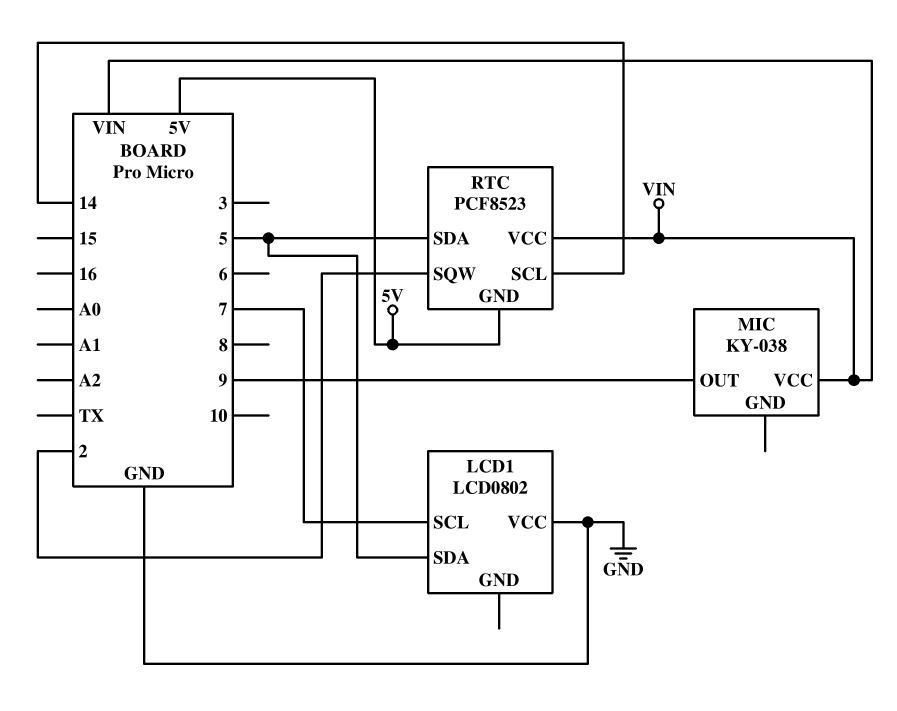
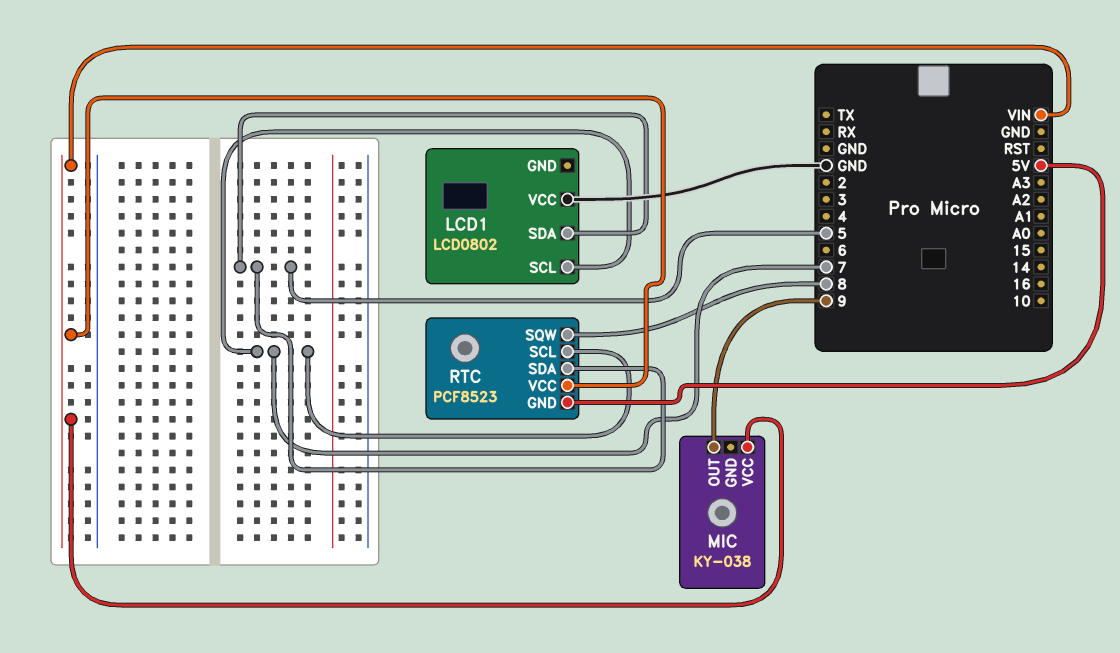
RTC pin SCL: 14 -> 7
RTC pin SQW: 2 -> 8

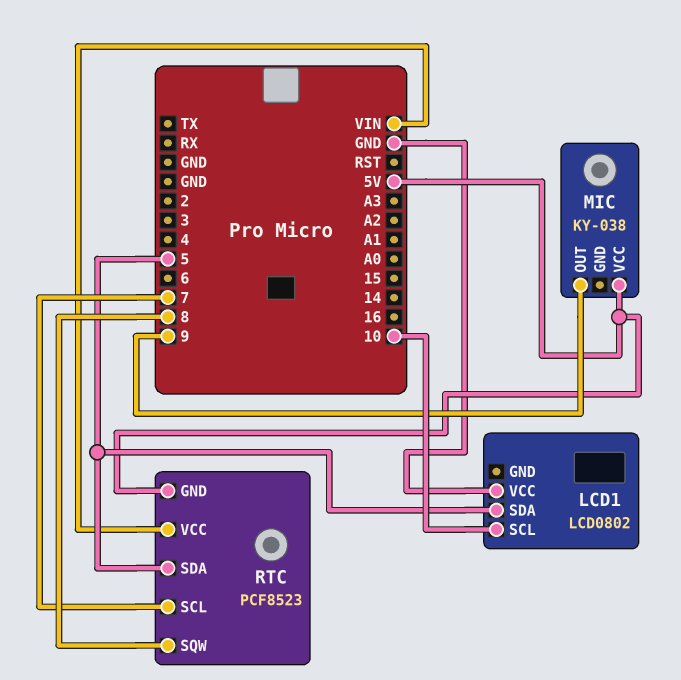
LCD1 pin SCL: 7 -> 10
MIC pin VCC: VIN -> 5V

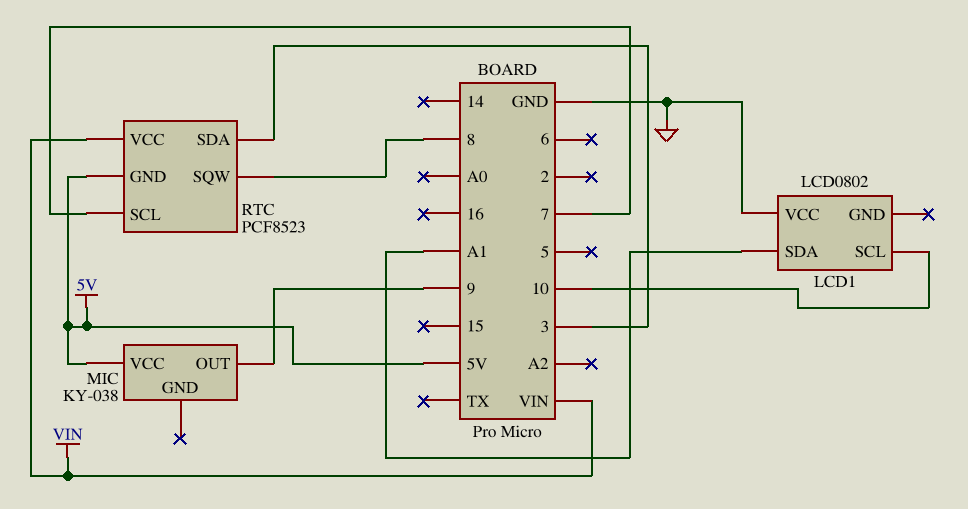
LCD1 pin SDA: 5 -> A1
RTC pin SDA: 5 -> 3

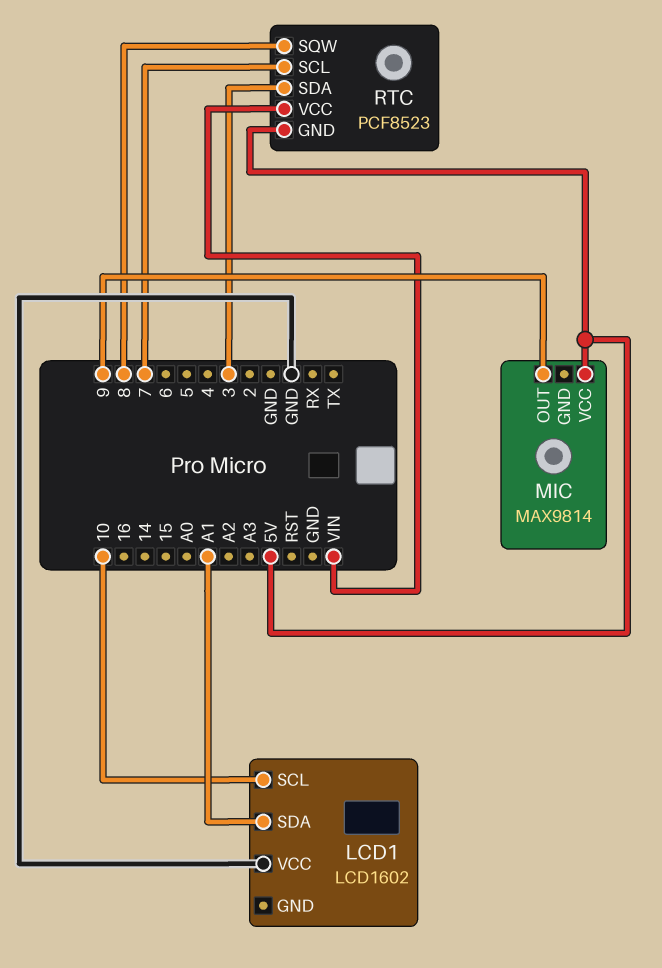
LCD1: LCD0802 -> LCD1602
MIC: KY-038 -> MAX9814

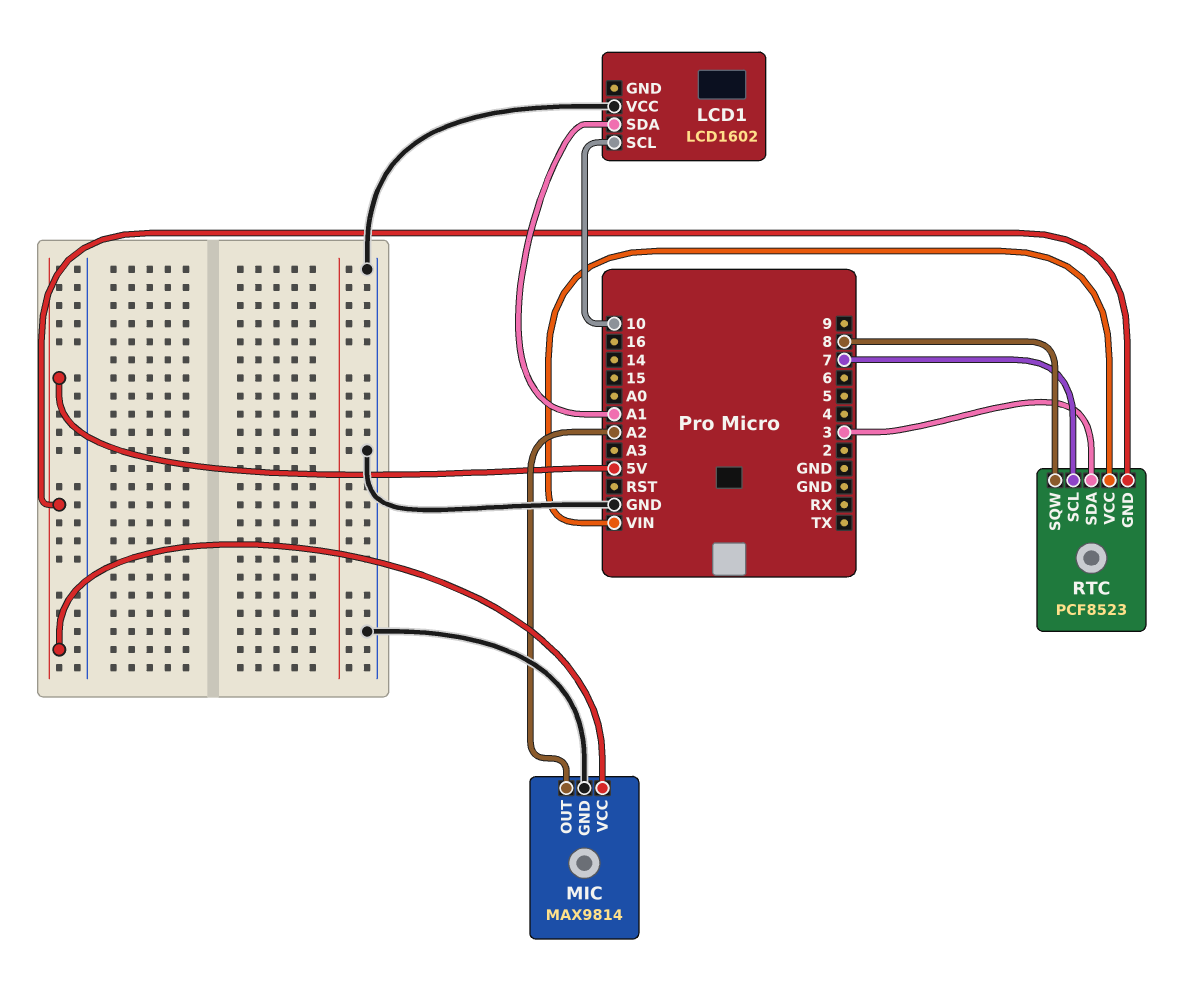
MIC pin GND: none -> GND
MIC pin OUT: 9 -> A2

